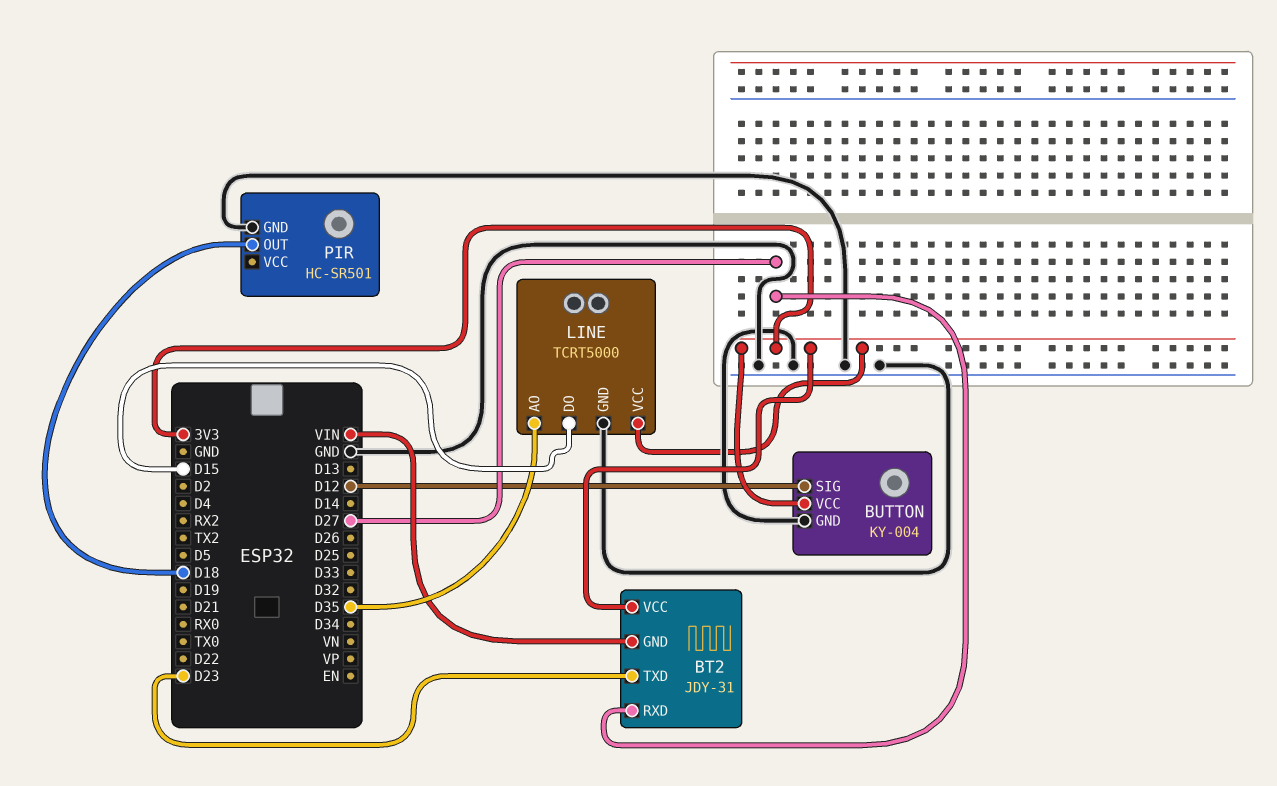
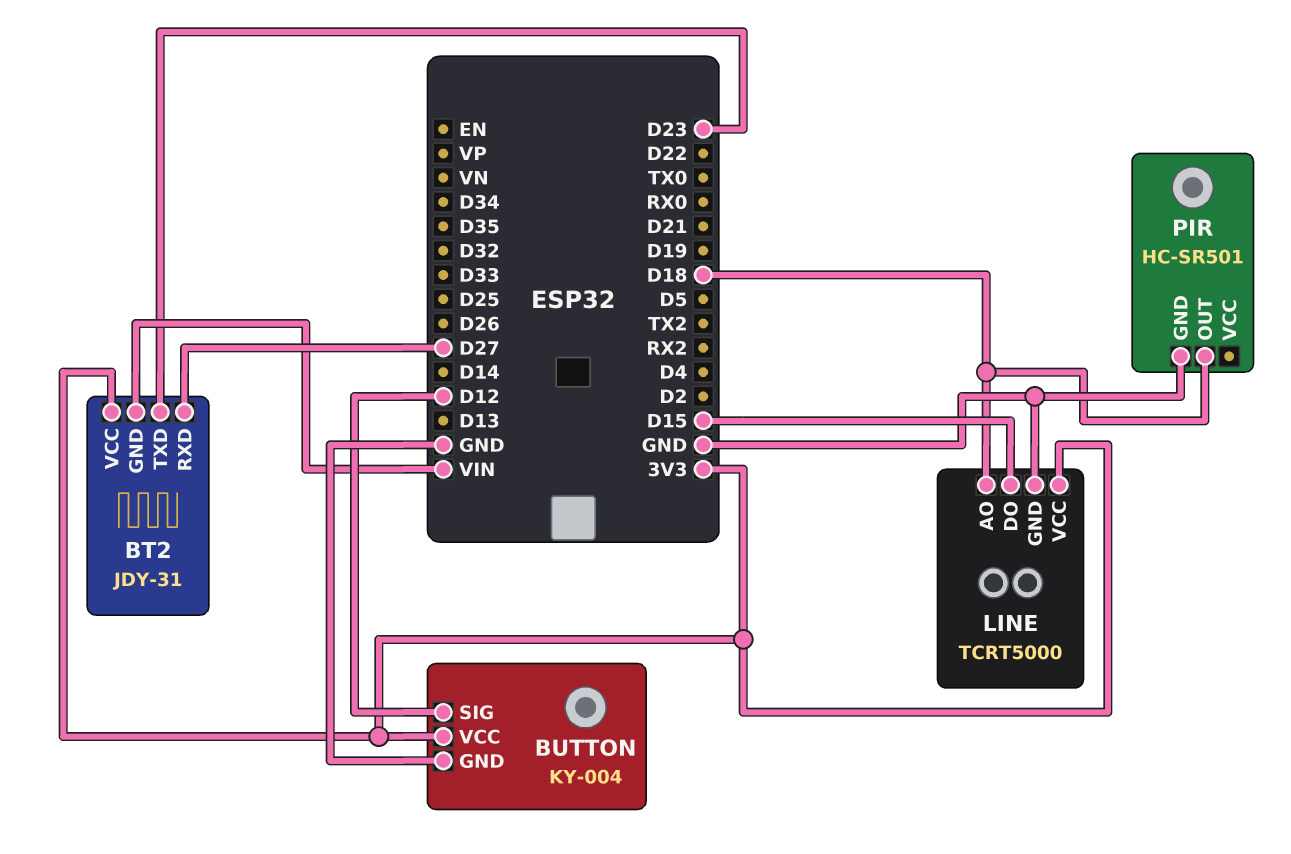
LINE pin AO: D35 -> D18

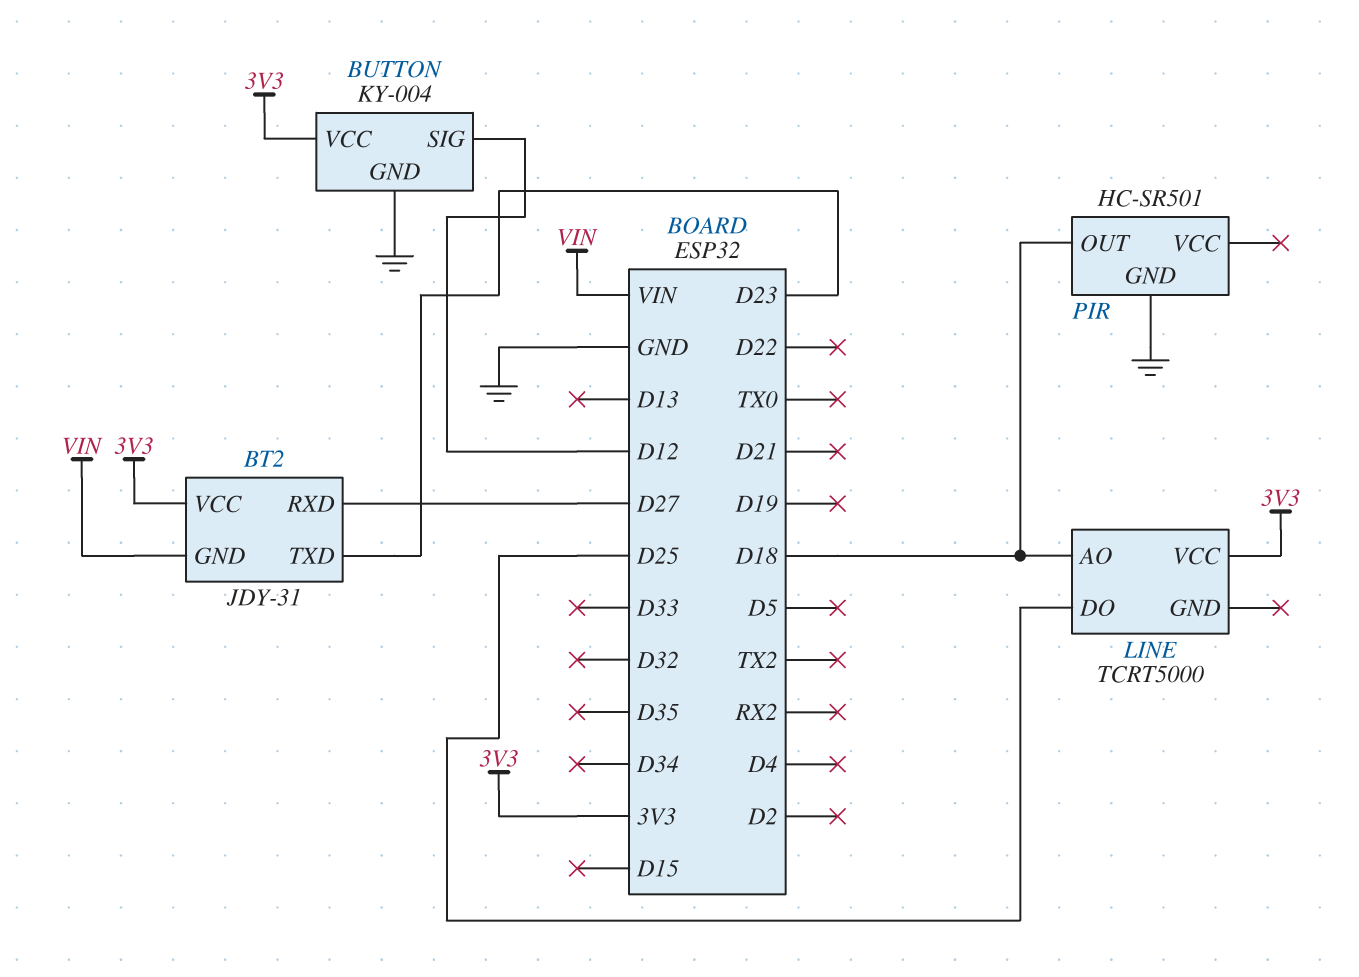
LINE pin DO: D15 -> D25
LINE pin GND: GND -> none

